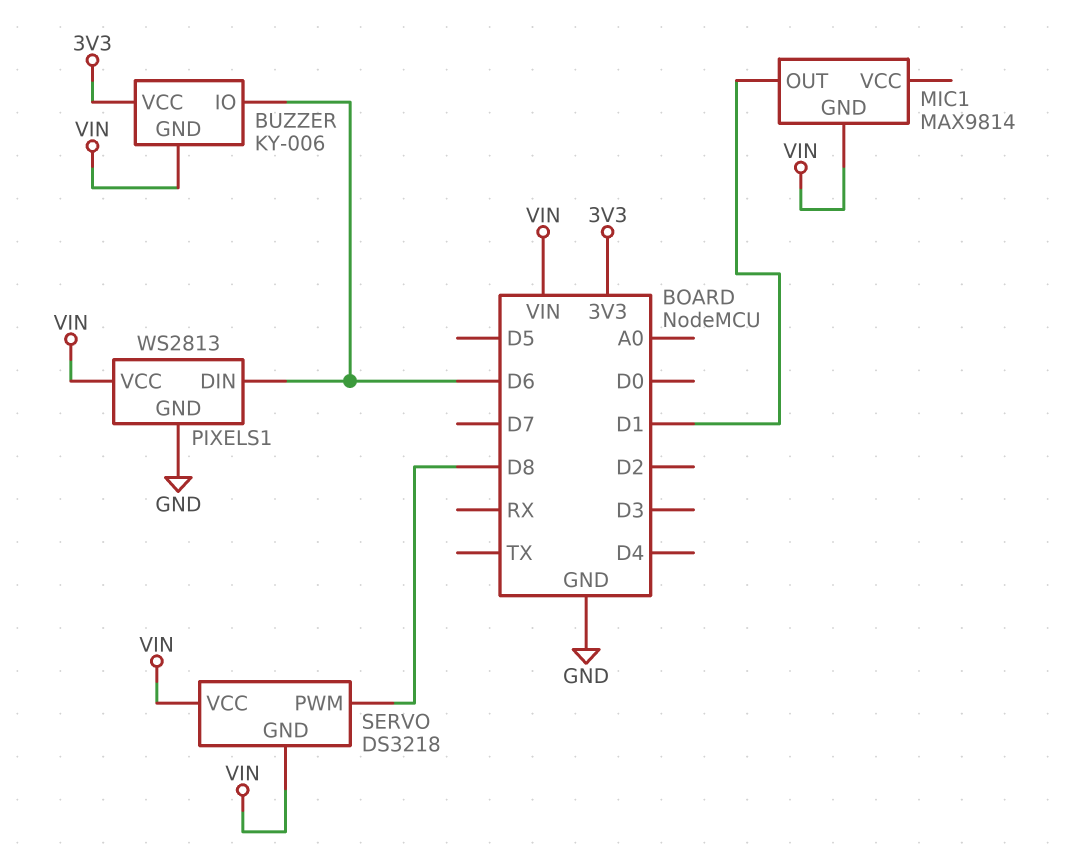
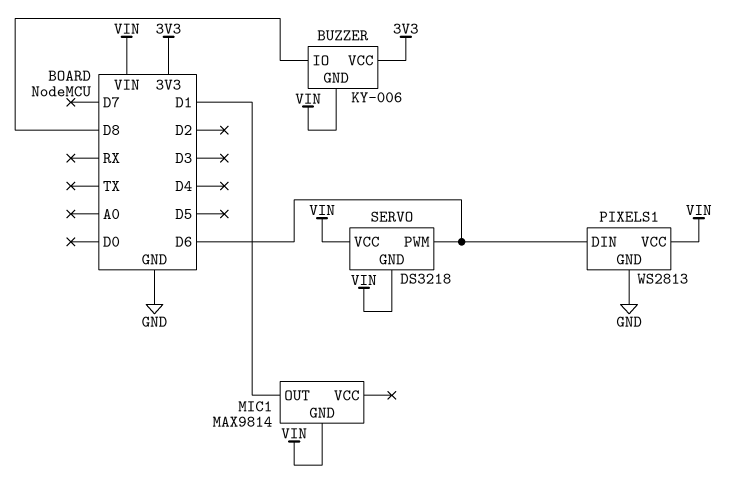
BUZZER pin IO: D6 -> D8
SERVO pin PWM: D8 -> D6

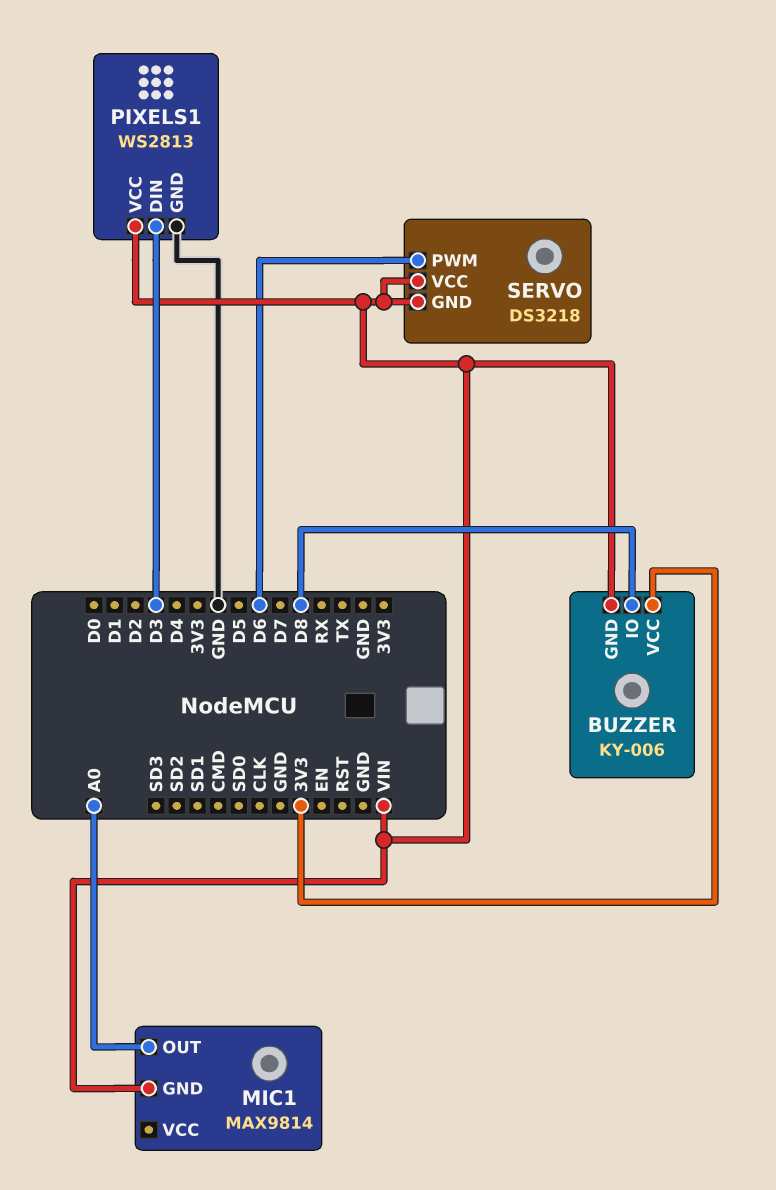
MIC1 pin OUT: D1 -> A0
PIXELS1 pin DIN: D6 -> D3

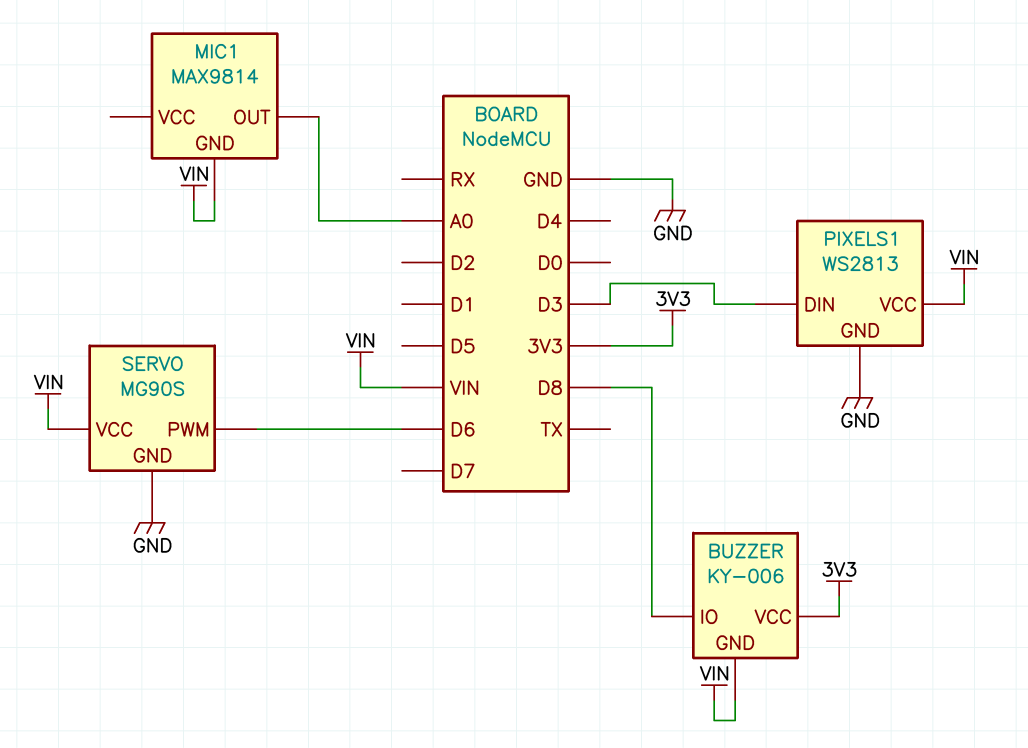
SERVO: DS3218 -> MG90S
SERVO pin GND: VIN -> GND

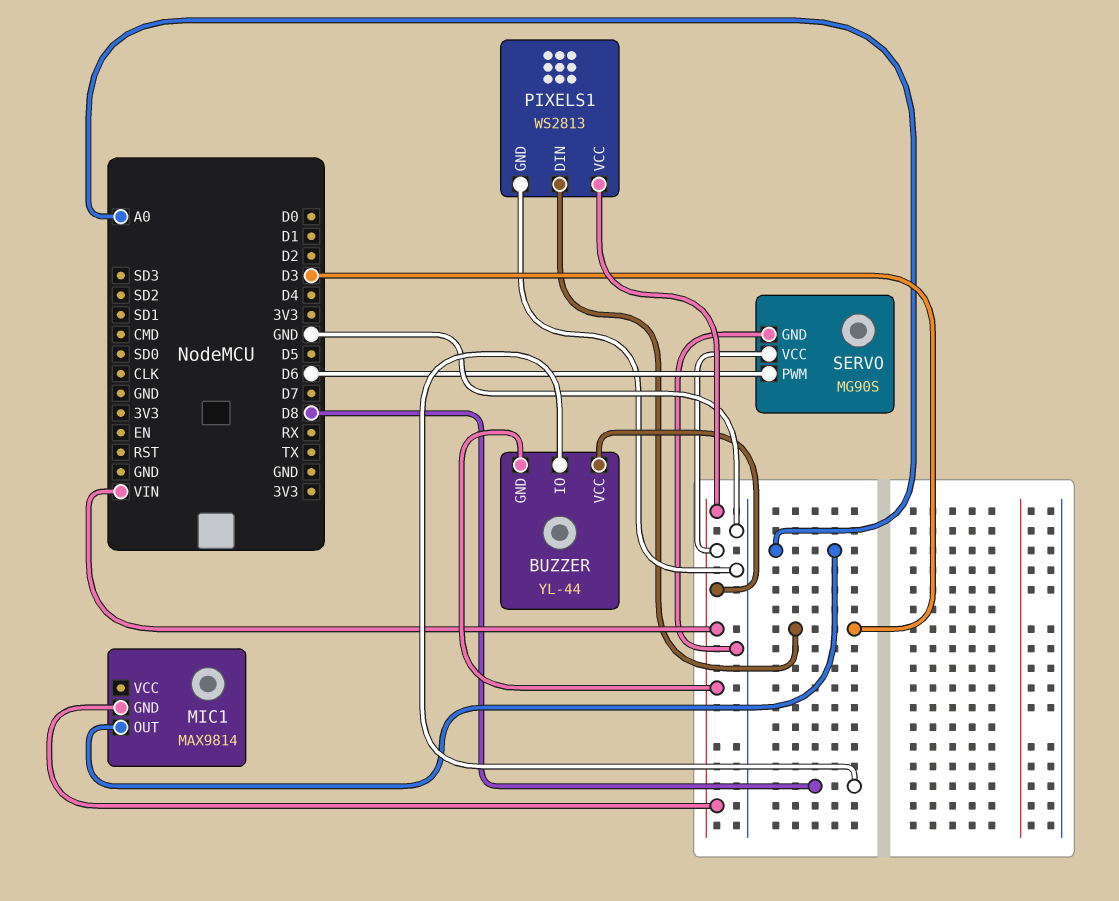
BUZZER: KY-006 -> YL-44
BUZZER pin VCC: 3V3 -> VIN

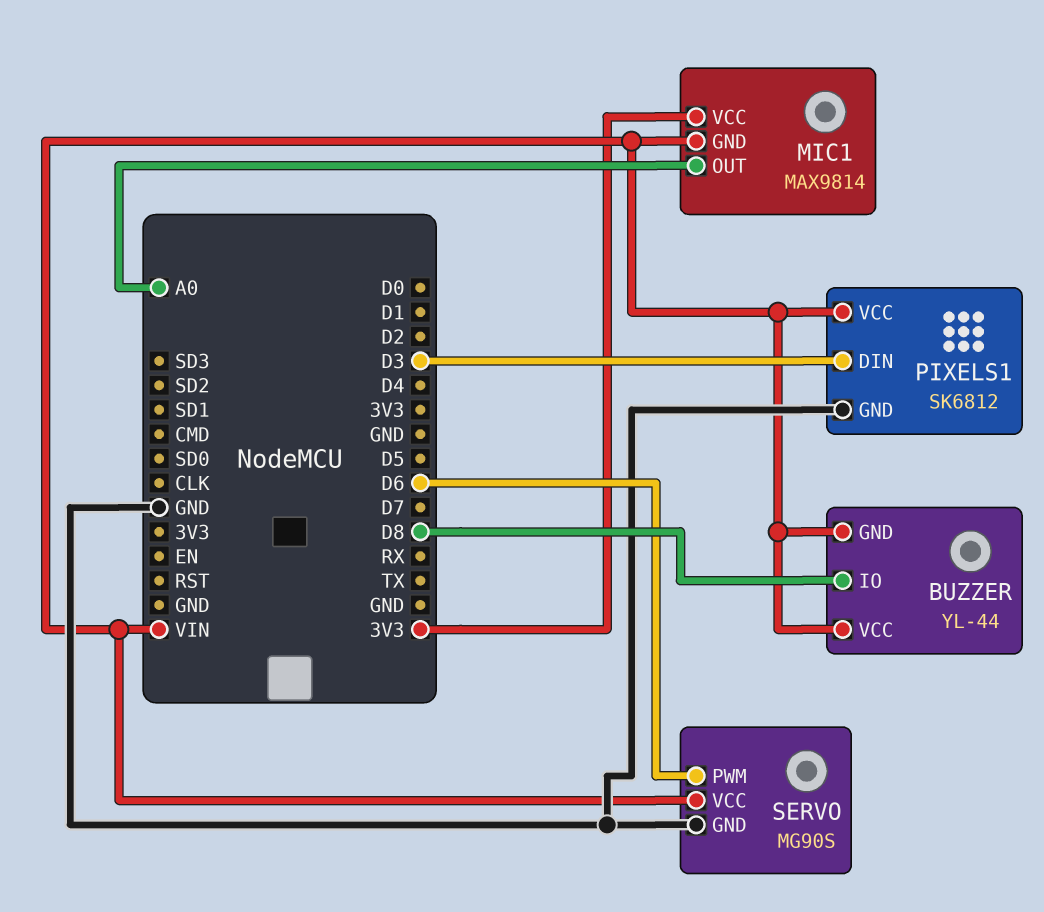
MIC1 pin VCC: none -> 3V3
PIXELS1: WS2813 -> SK6812

